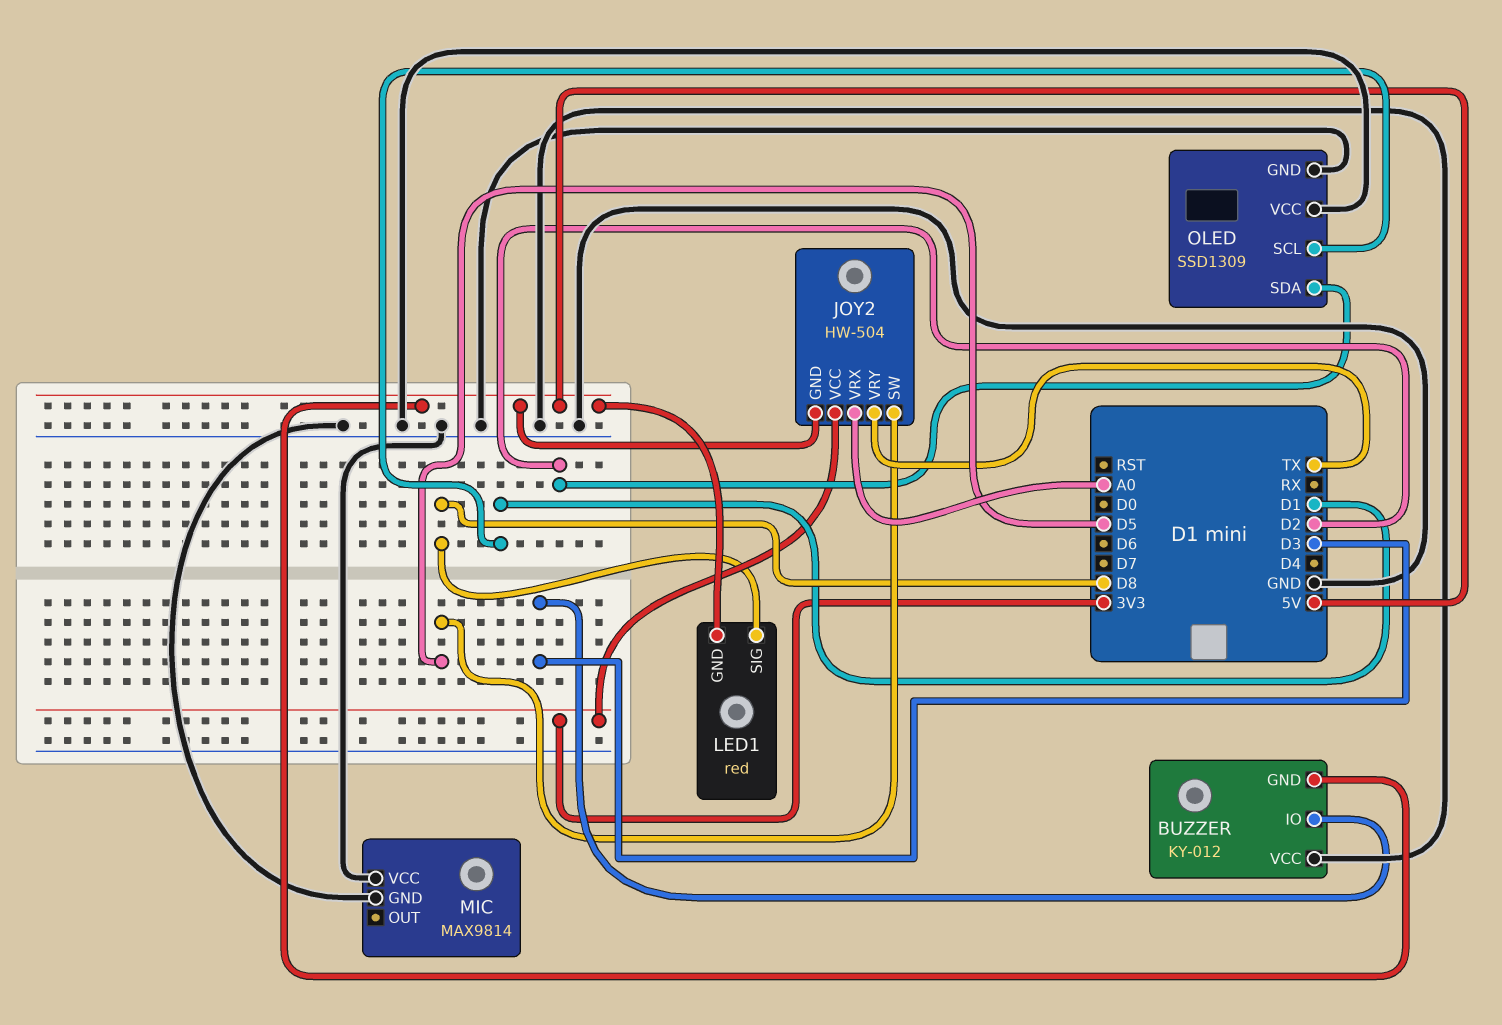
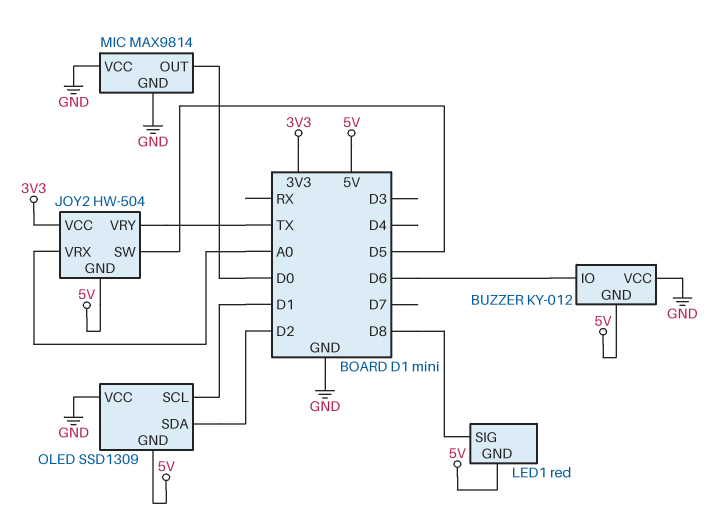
BUZZER pin IO: D3 -> D6
MIC pin OUT: none -> D0
OLED pin GND: GND -> 5V

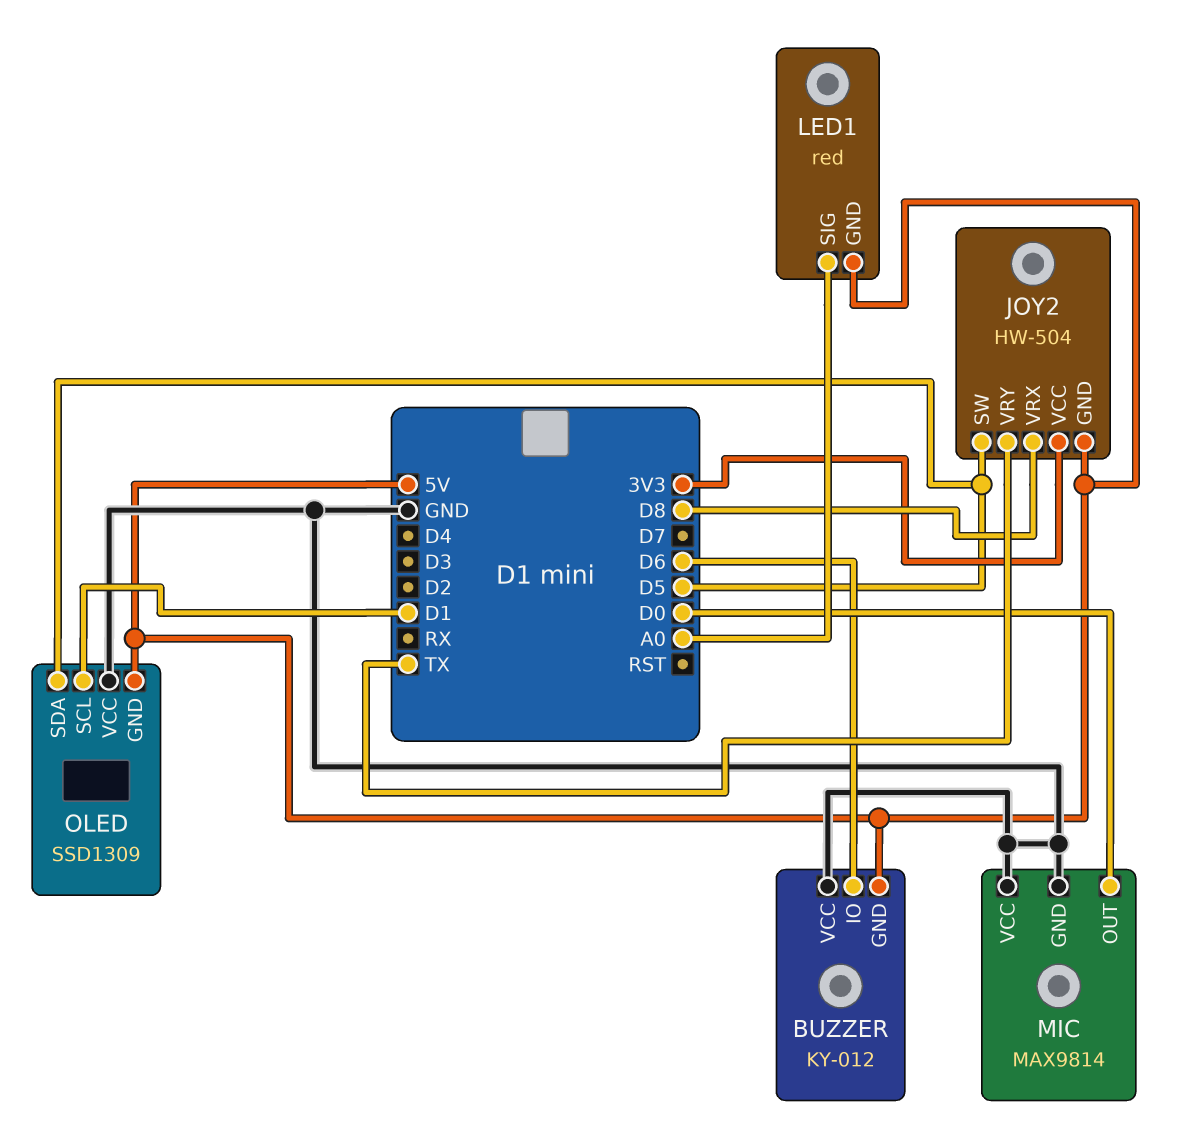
JOY2 pin VRX: A0 -> D8
LED1 pin SIG: D8 -> A0
OLED pin SDA: D2 -> D5

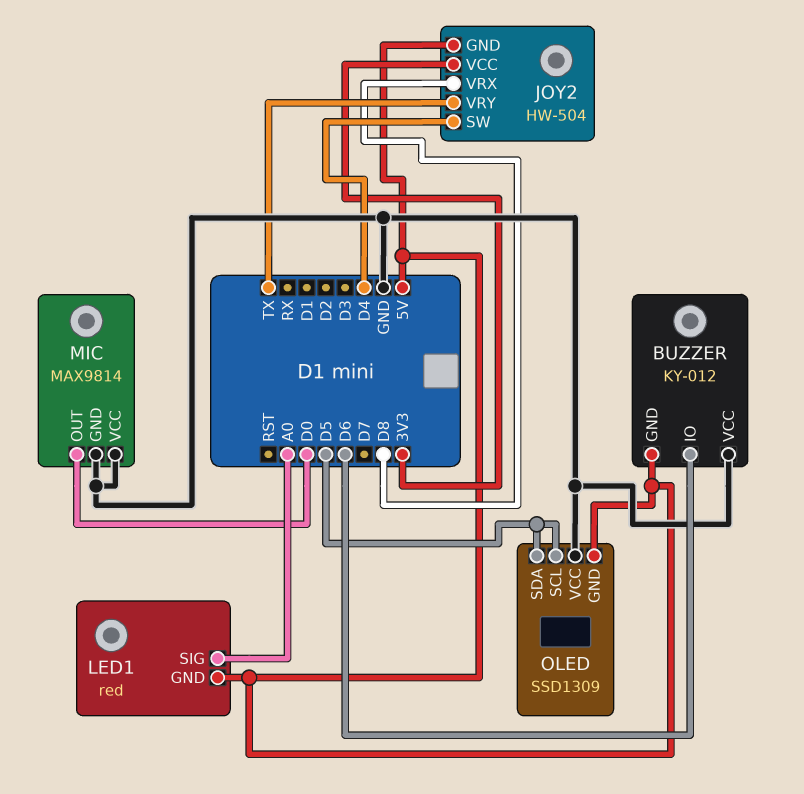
JOY2 pin SW: D5 -> D4
OLED pin SCL: D1 -> D5

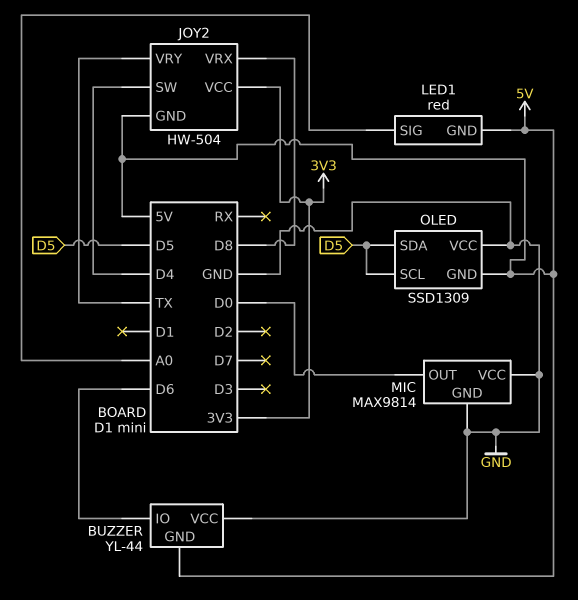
BUZZER: KY-012 -> YL-44

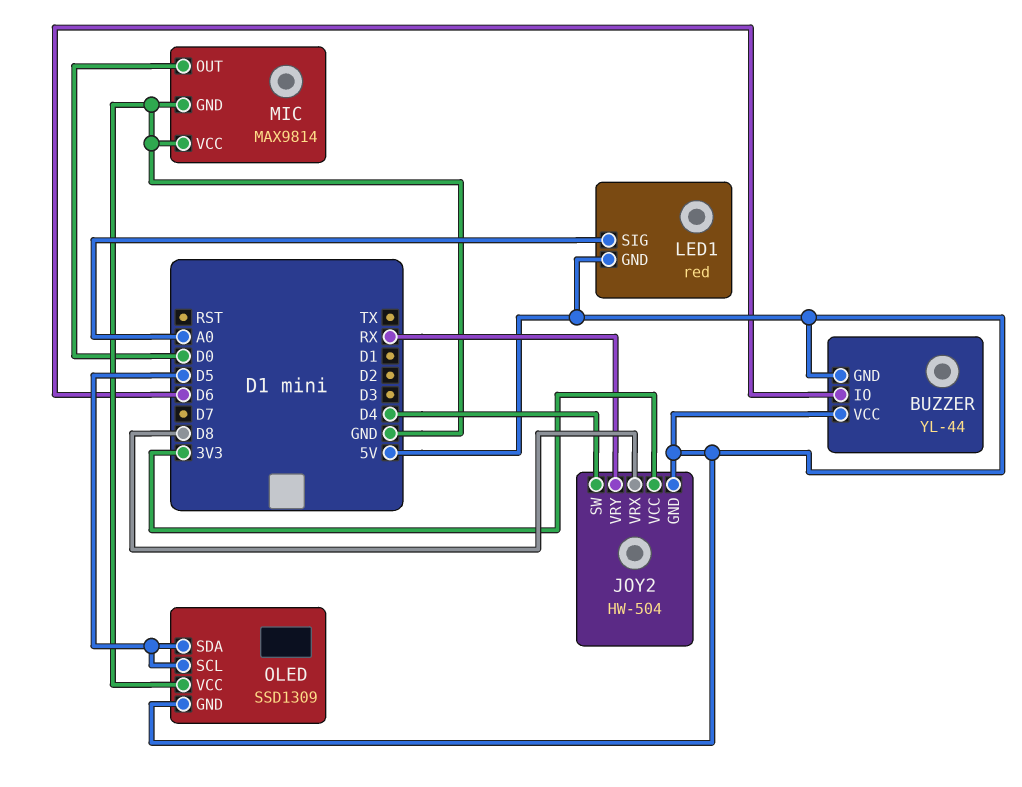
BUZZER pin VCC: GND -> 5V
JOY2 pin VRY: TX -> RX

